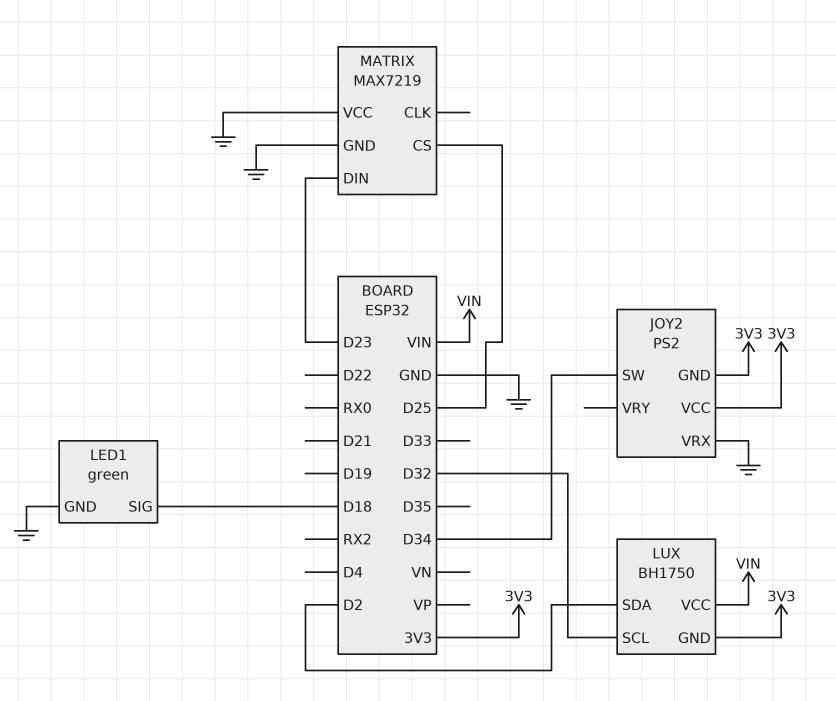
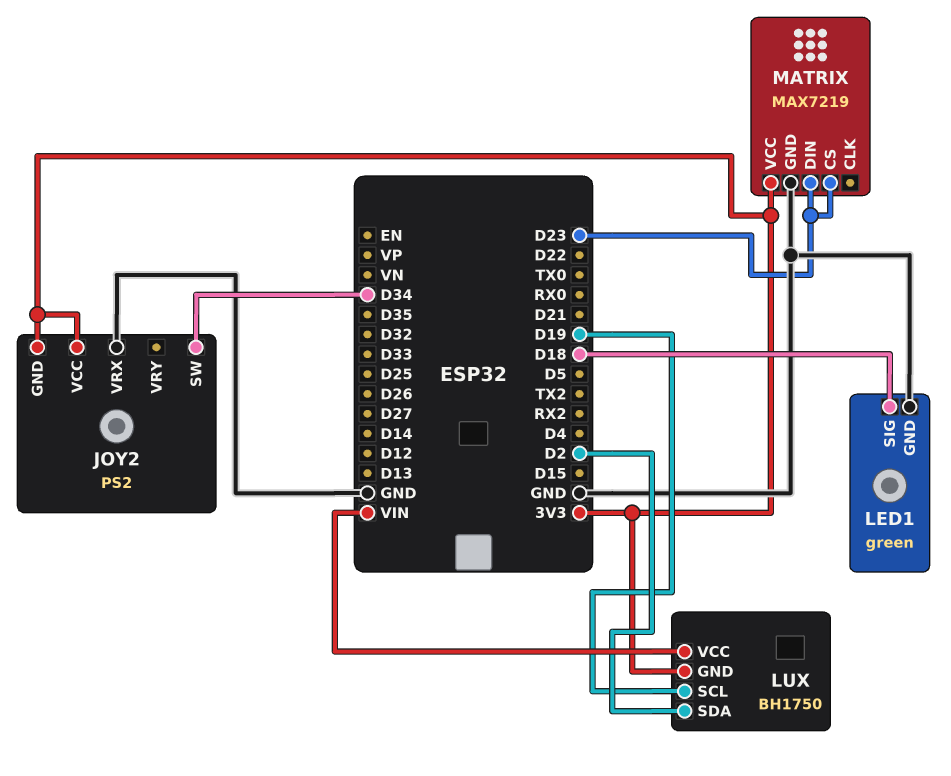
LUX pin SCL: D32 -> D19
MATRIX pin CS: D25 -> D23
MATRIX pin VCC: GND -> 3V3

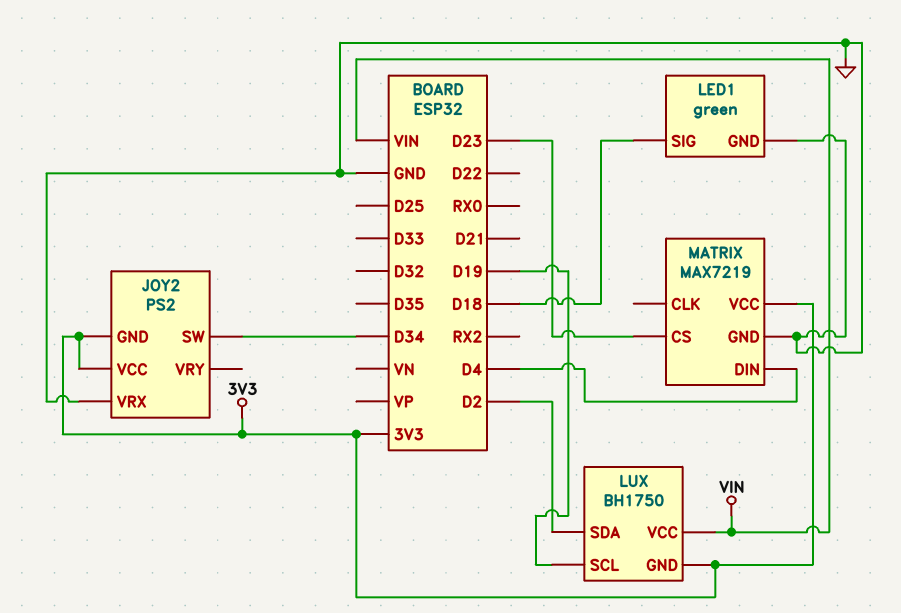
MATRIX pin DIN: D23 -> D4

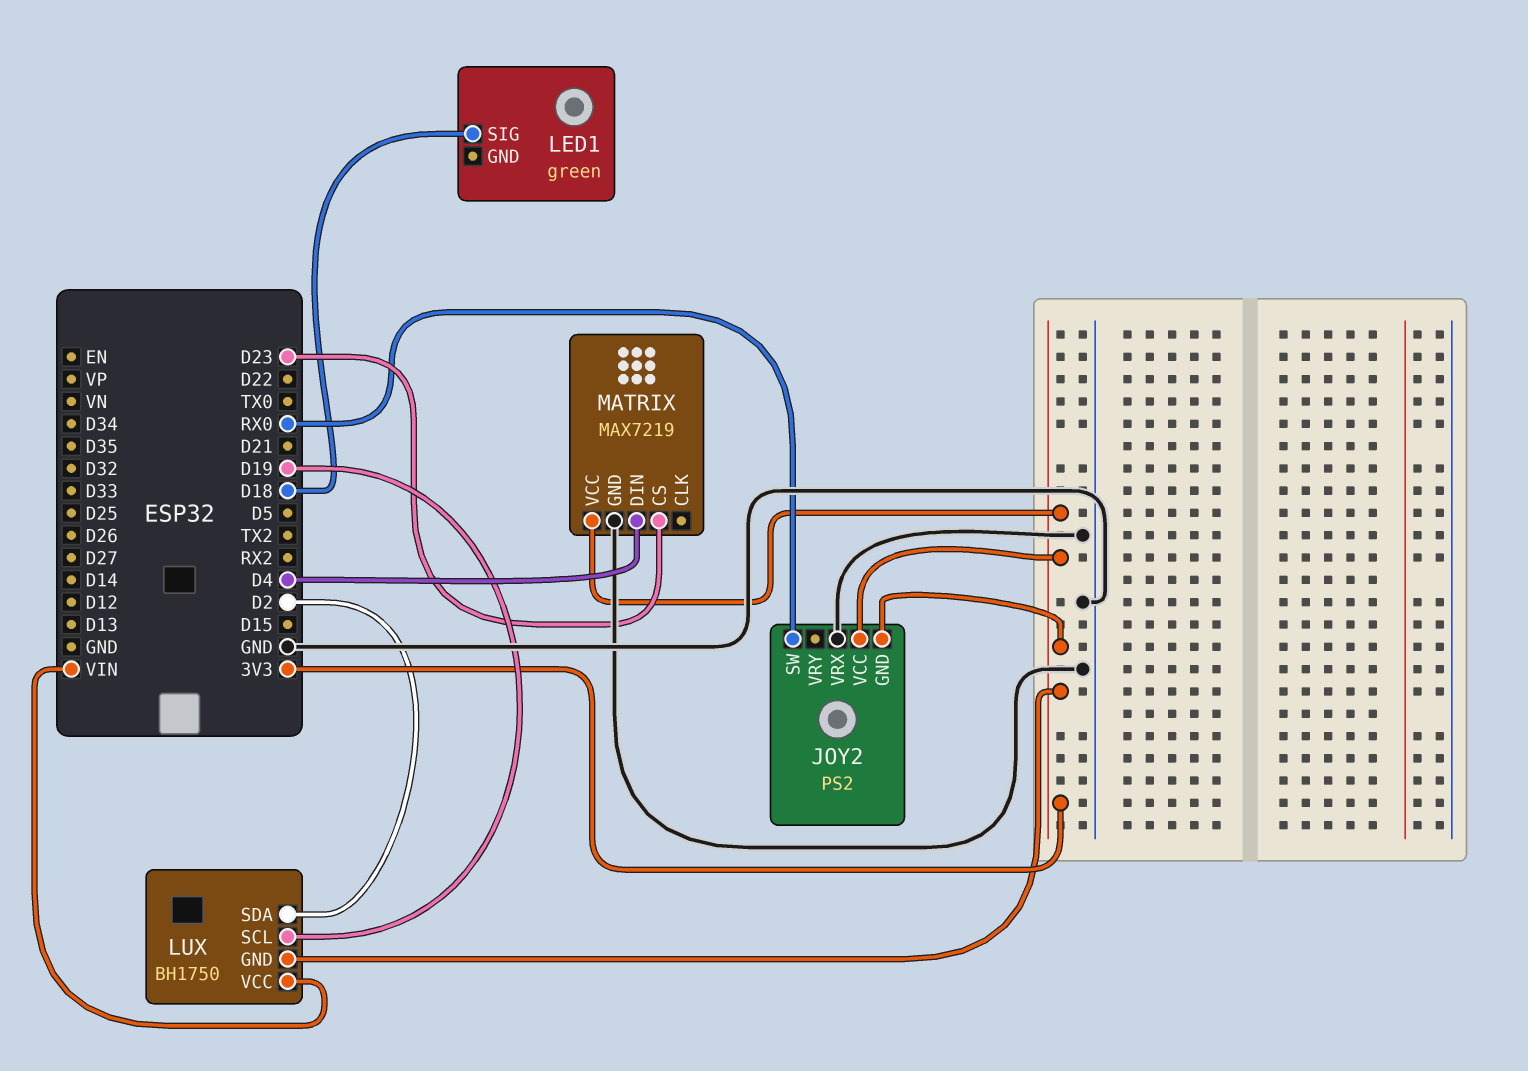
JOY2 pin SW: D34 -> RX0
LED1 pin GND: GND -> none

